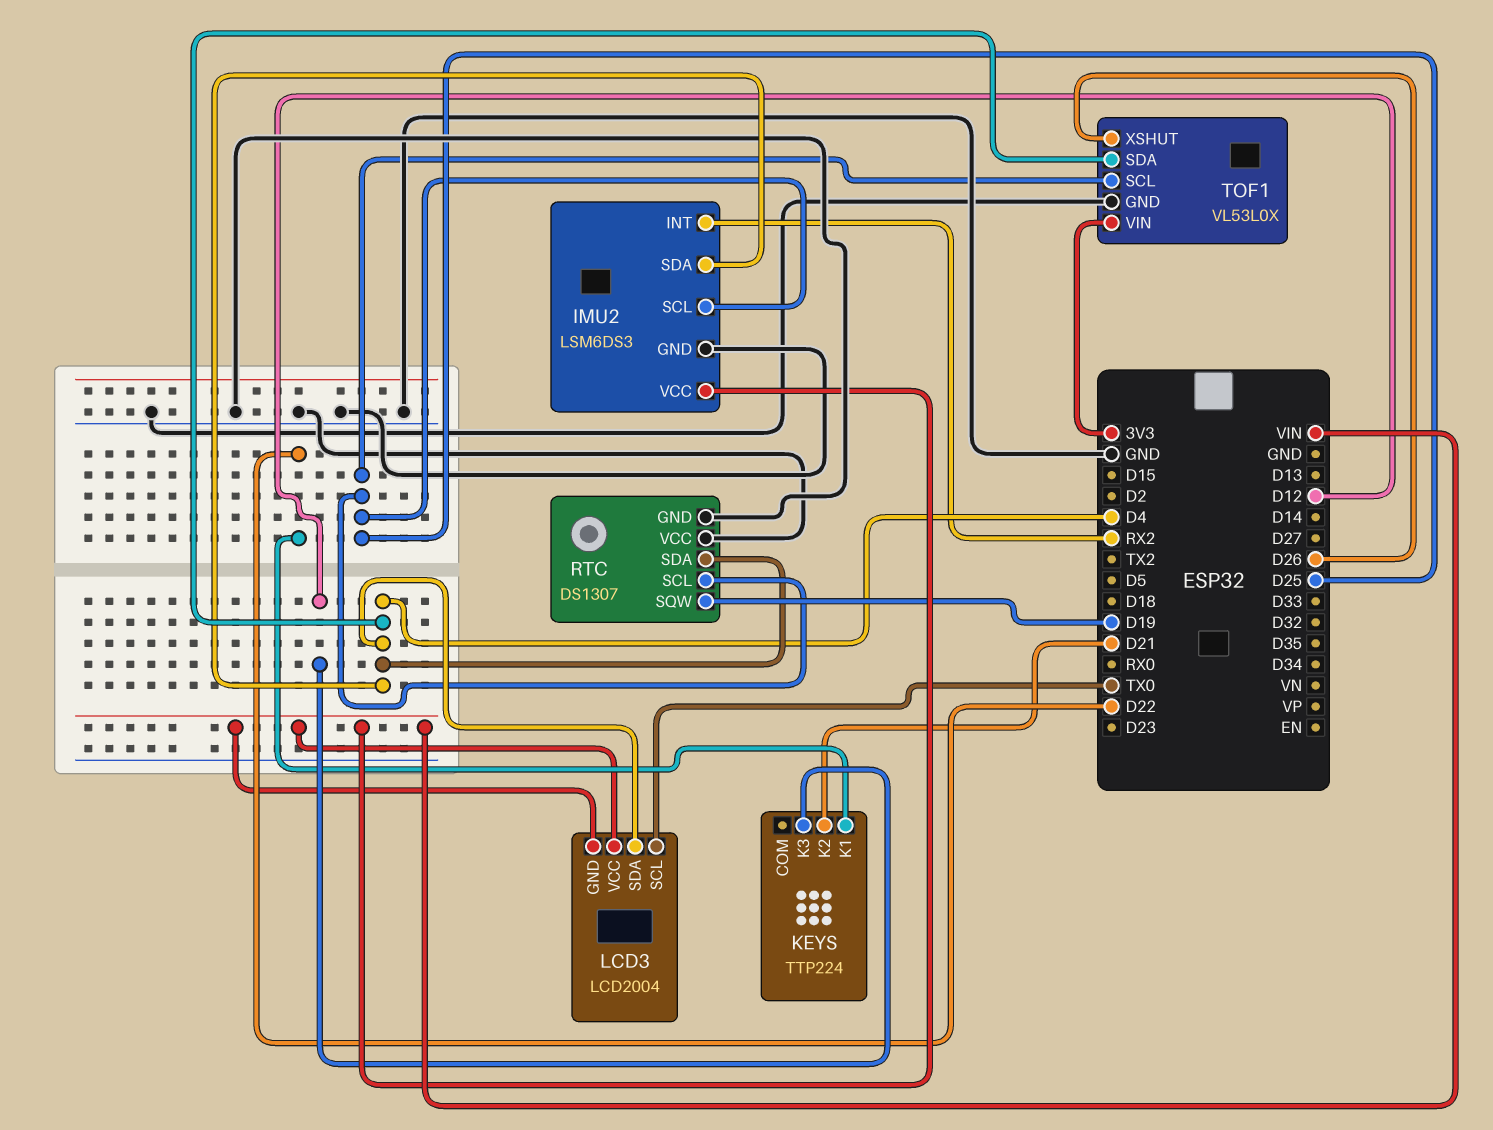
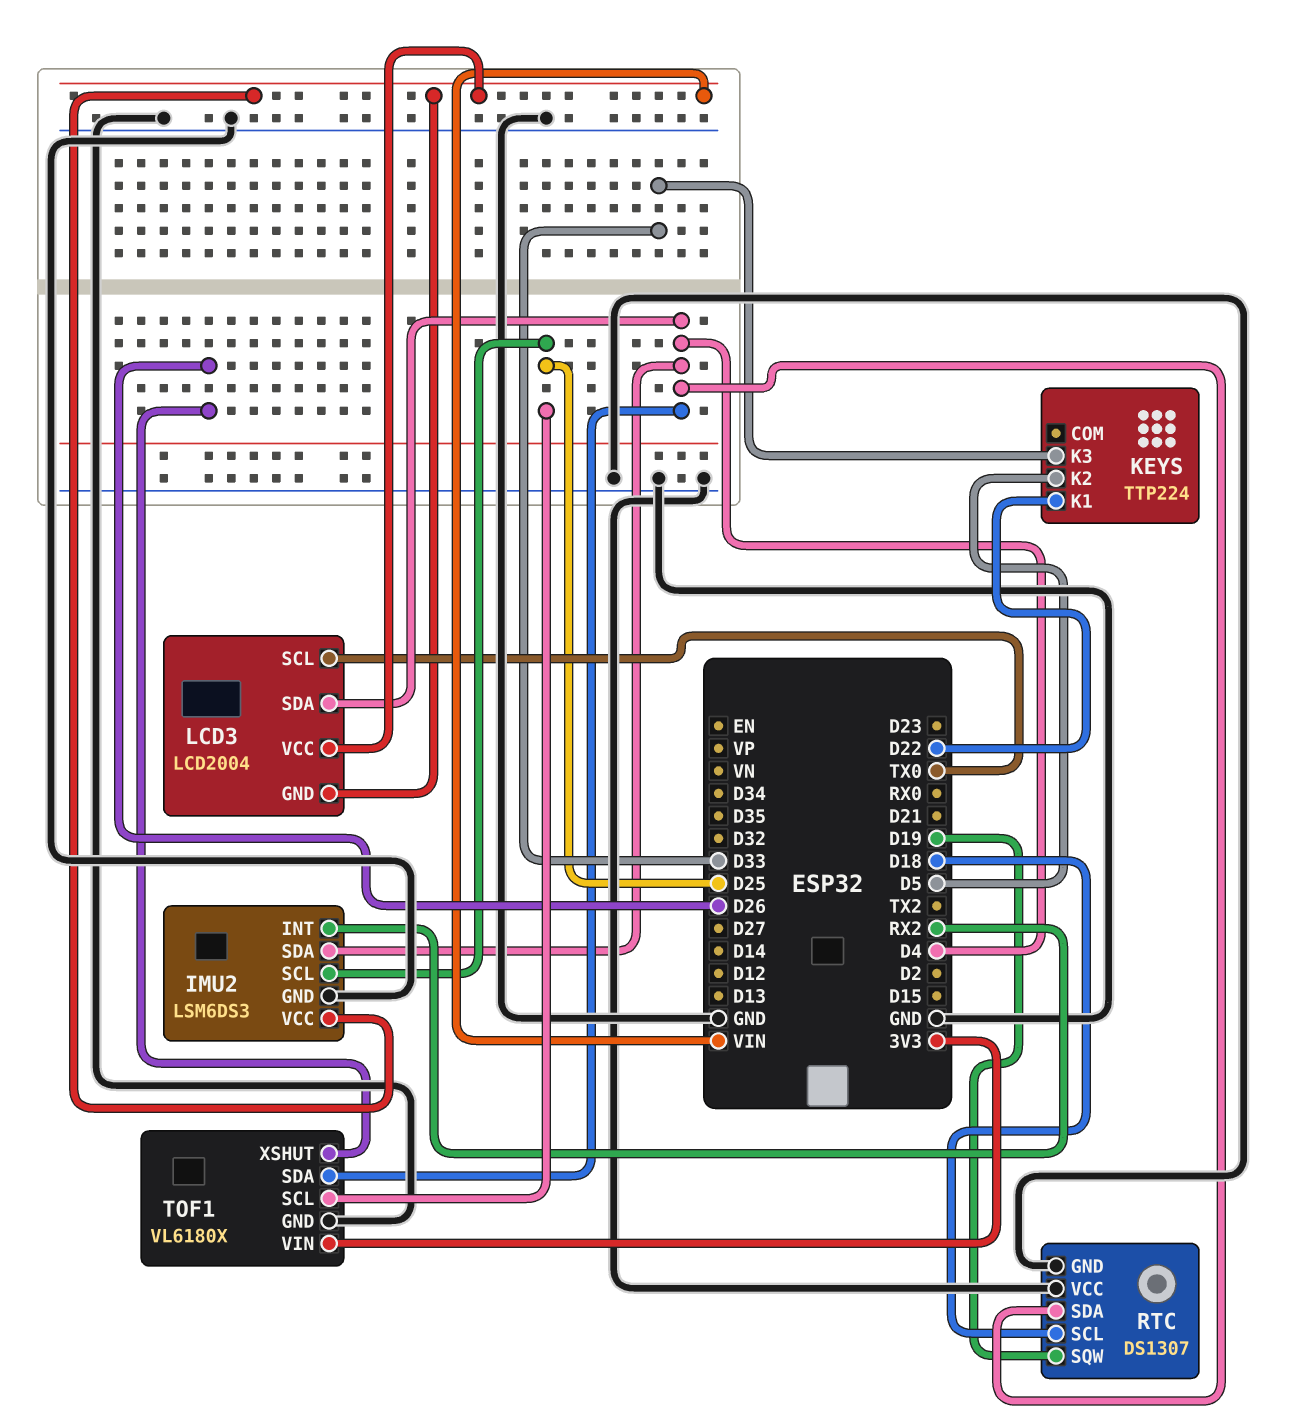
KEYS pin K2: D21 -> D5
KEYS pin K3: D12 -> D33
RTC pin SCL: D25 -> D18
TOF1: VL53L0X -> VL6180X

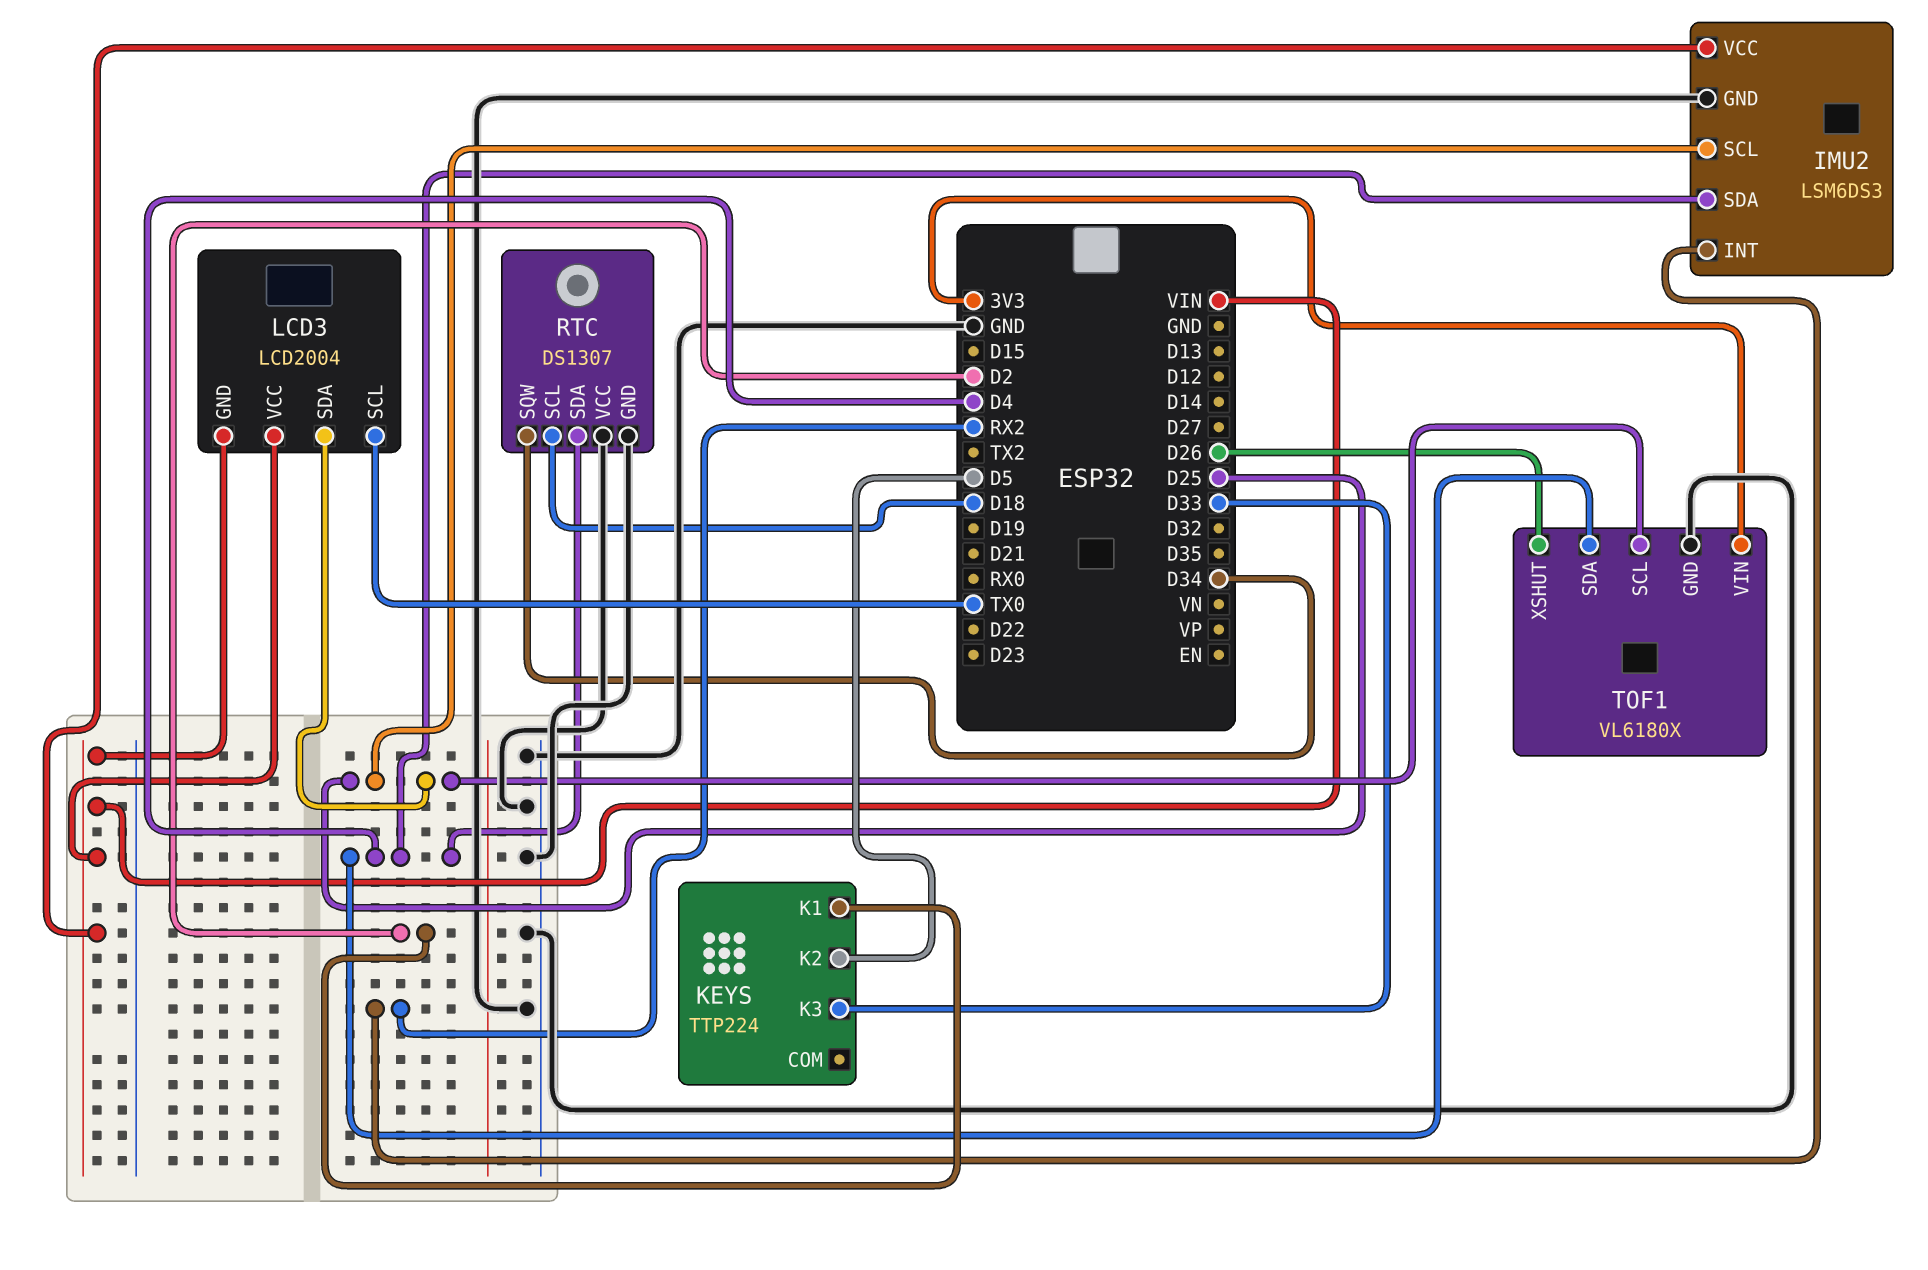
KEYS pin K1: D22 -> D2
LCD3 pin SDA: D4 -> D25
RTC pin SQW: D19 -> D34

